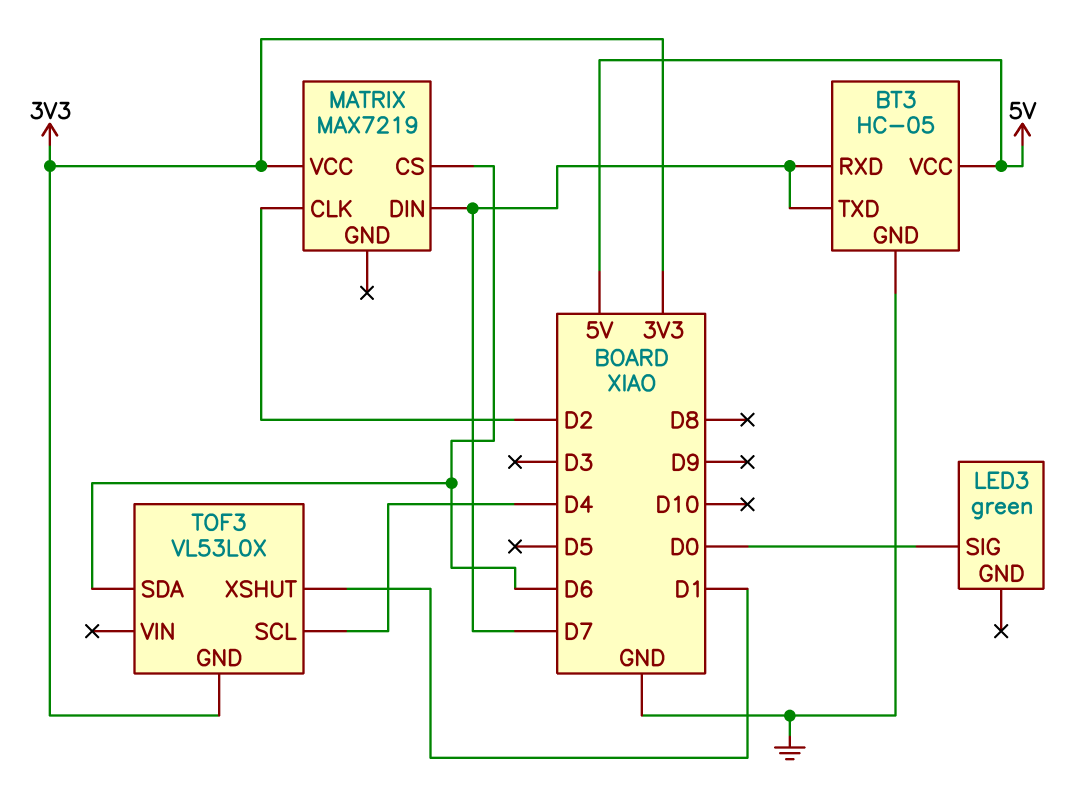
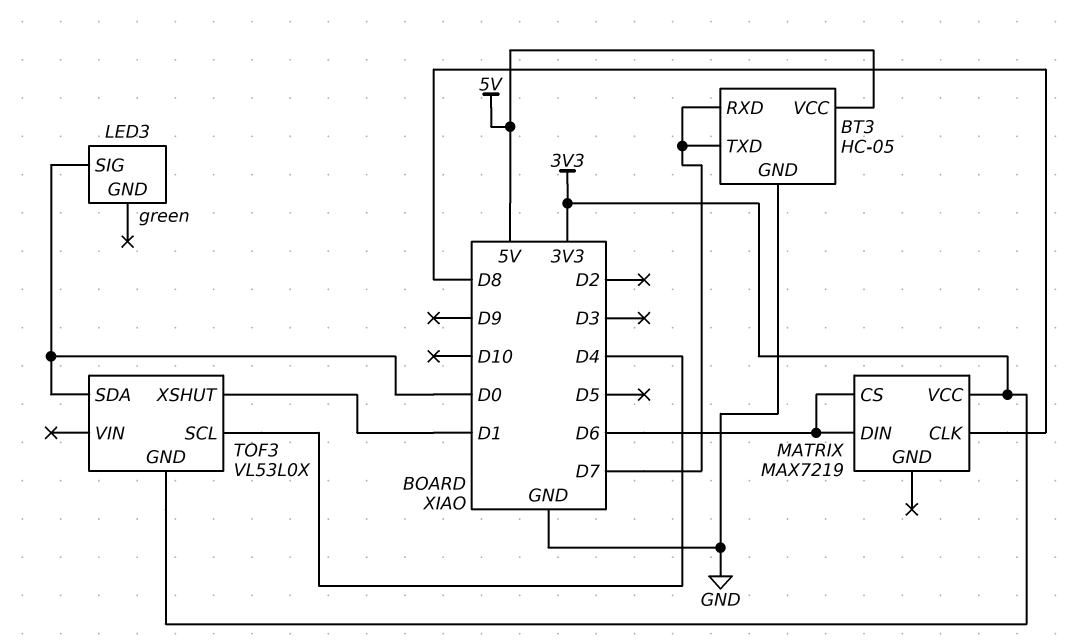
MATRIX pin CLK: D2 -> D8
MATRIX pin DIN: D7 -> D6
TOF3 pin SDA: D6 -> D0

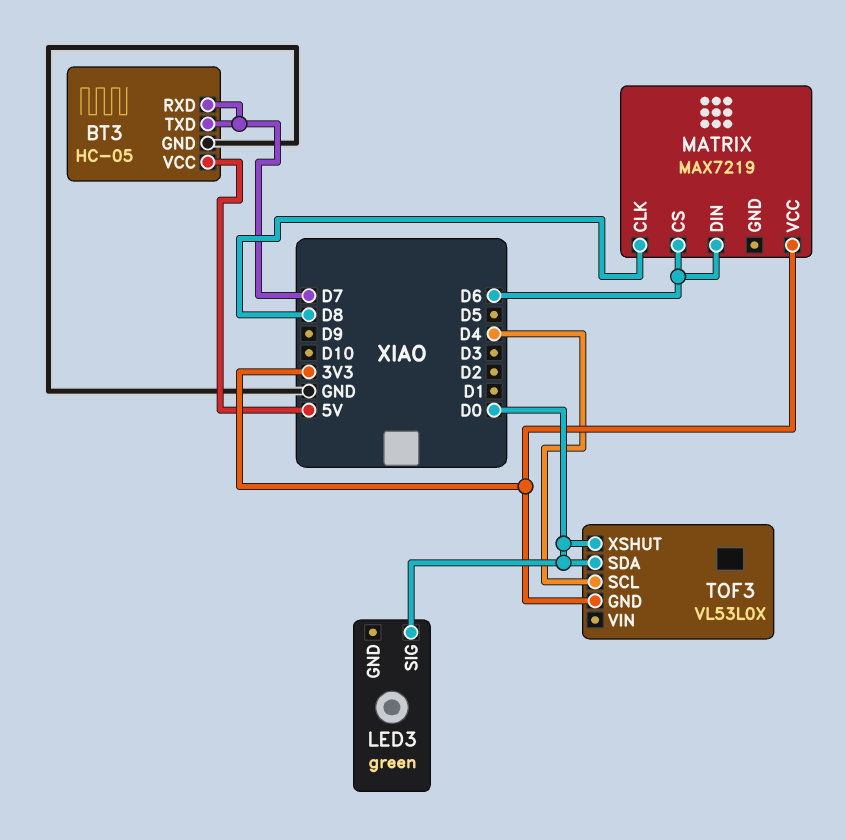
TOF3 pin XSHUT: D1 -> D0

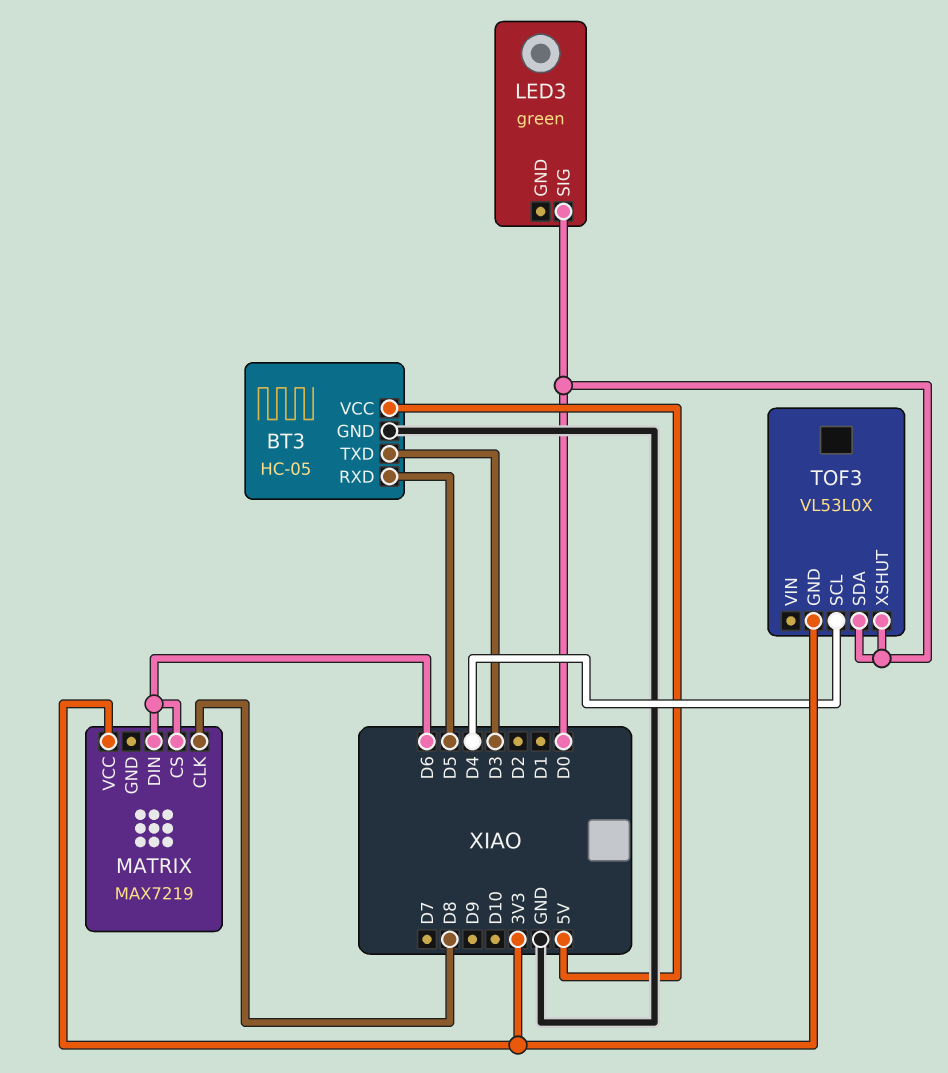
BT3 pin RXD: D7 -> D5
BT3 pin TXD: D7 -> D3

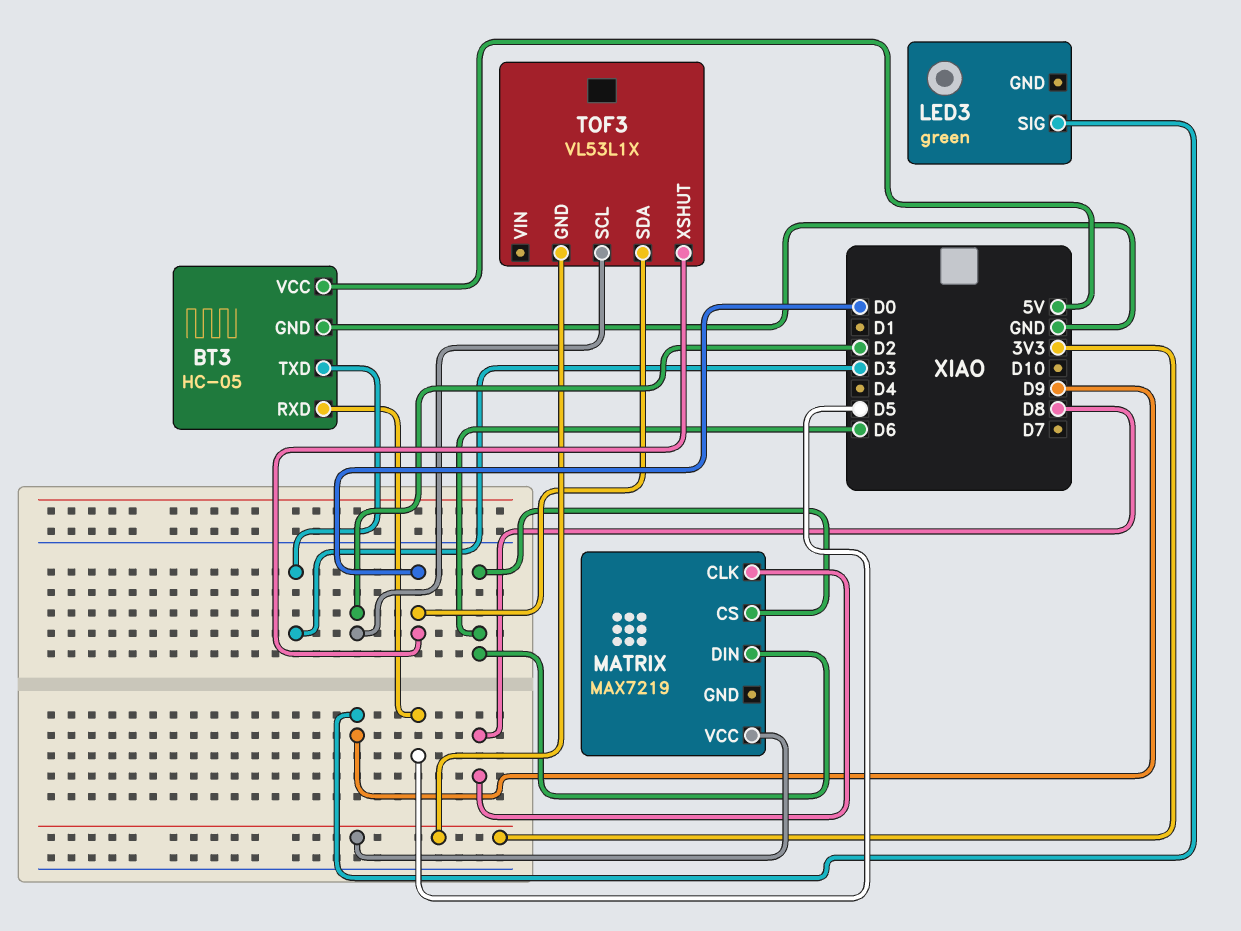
LED3 pin SIG: D0 -> D9
TOF3: VL53L0X -> VL53L1X
TOF3 pin SCL: D4 -> D2

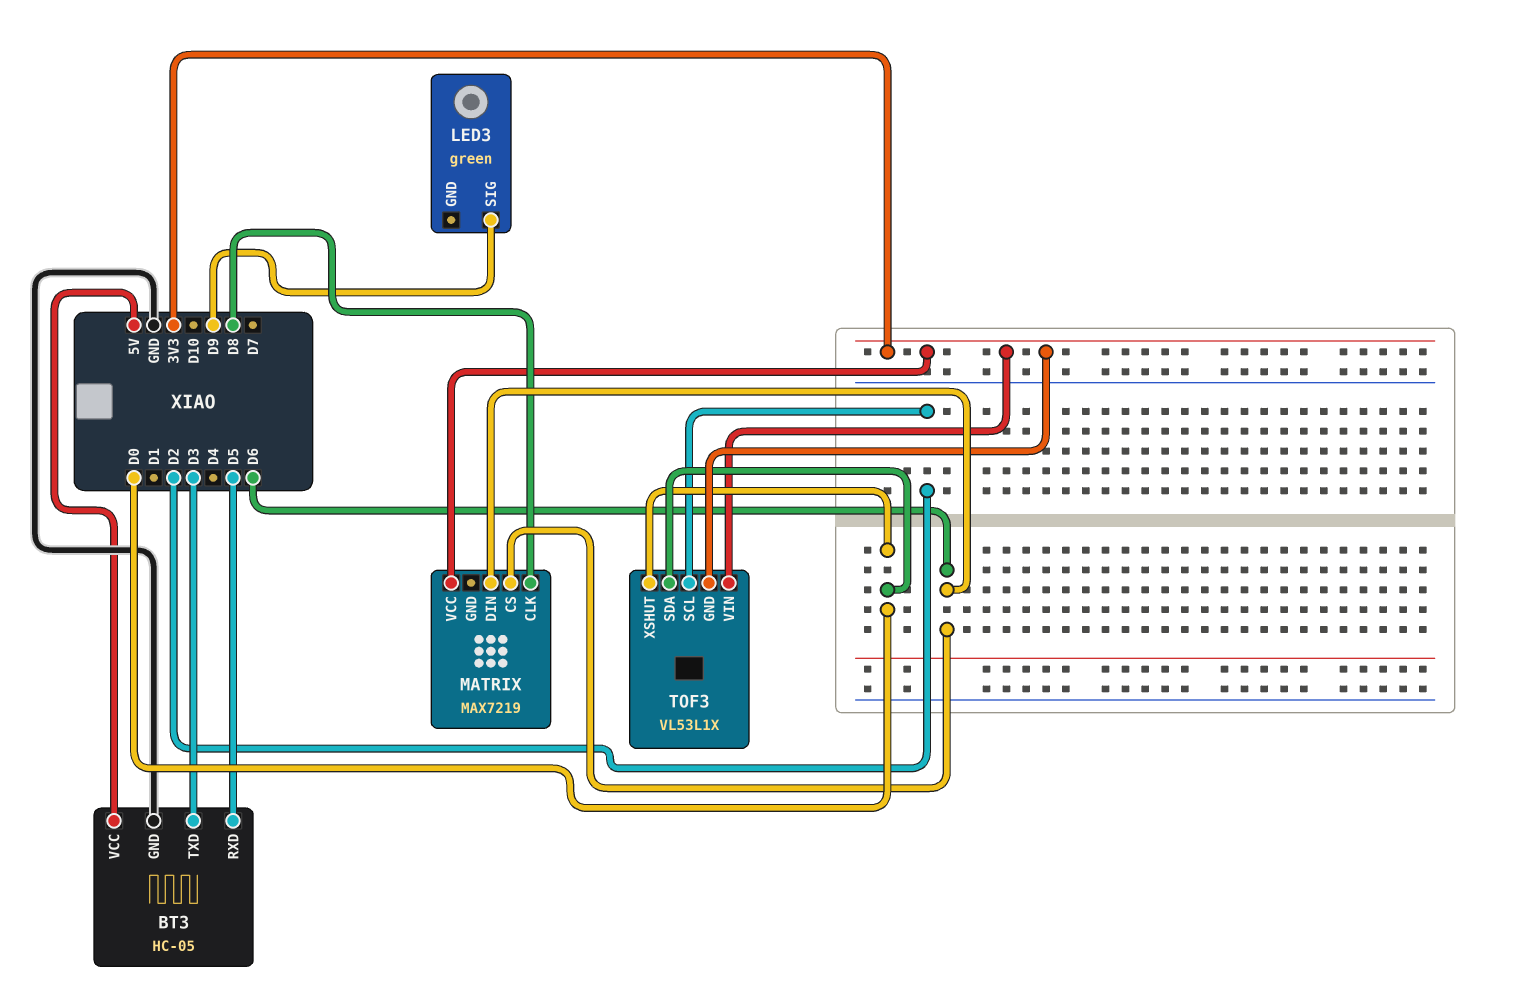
TOF3 pin VIN: none -> 3V3

